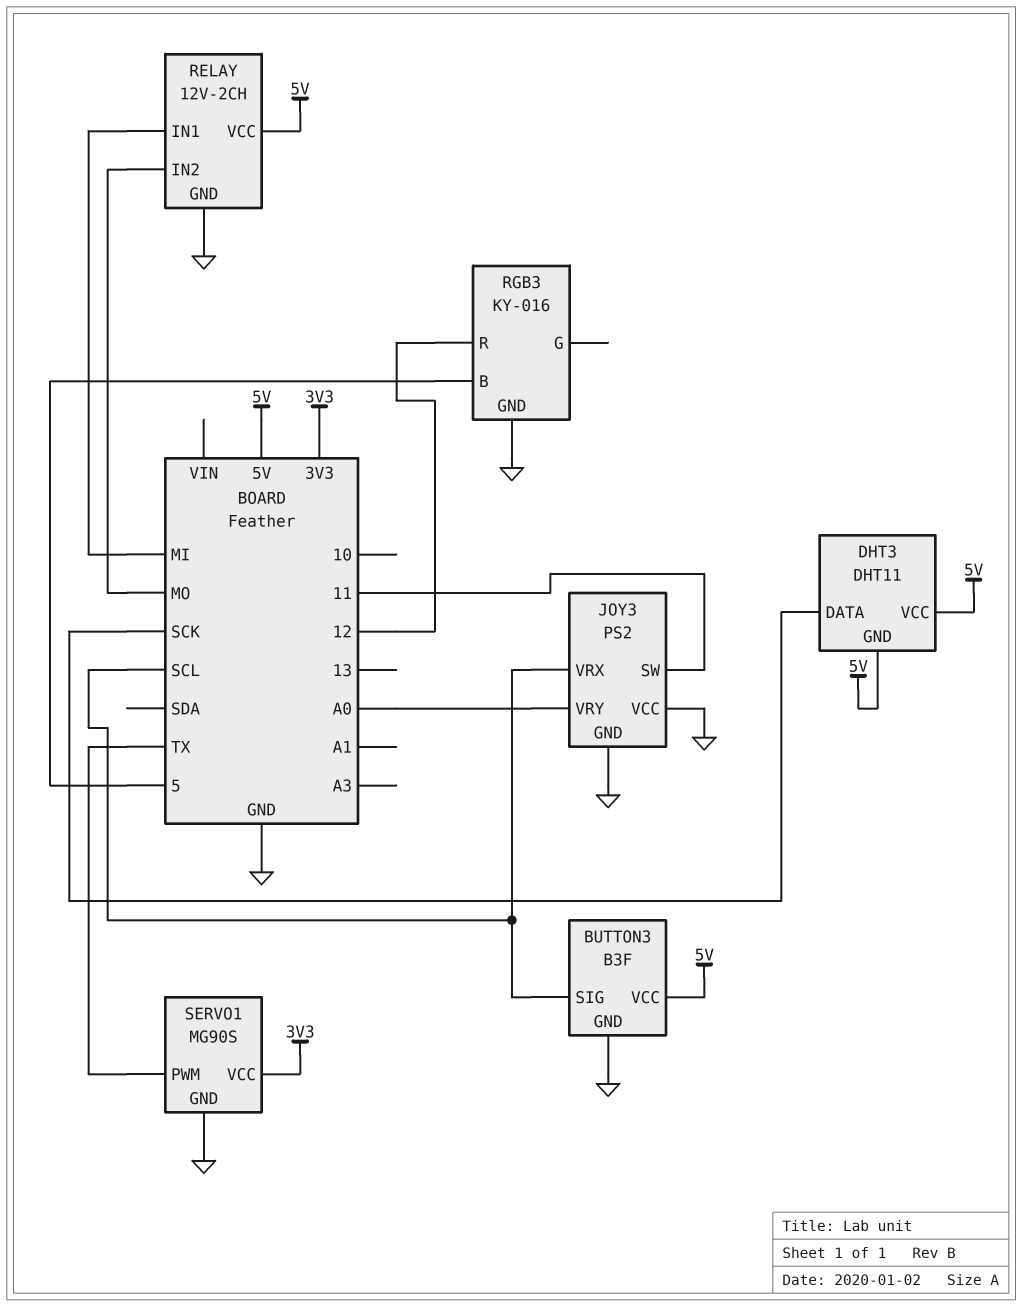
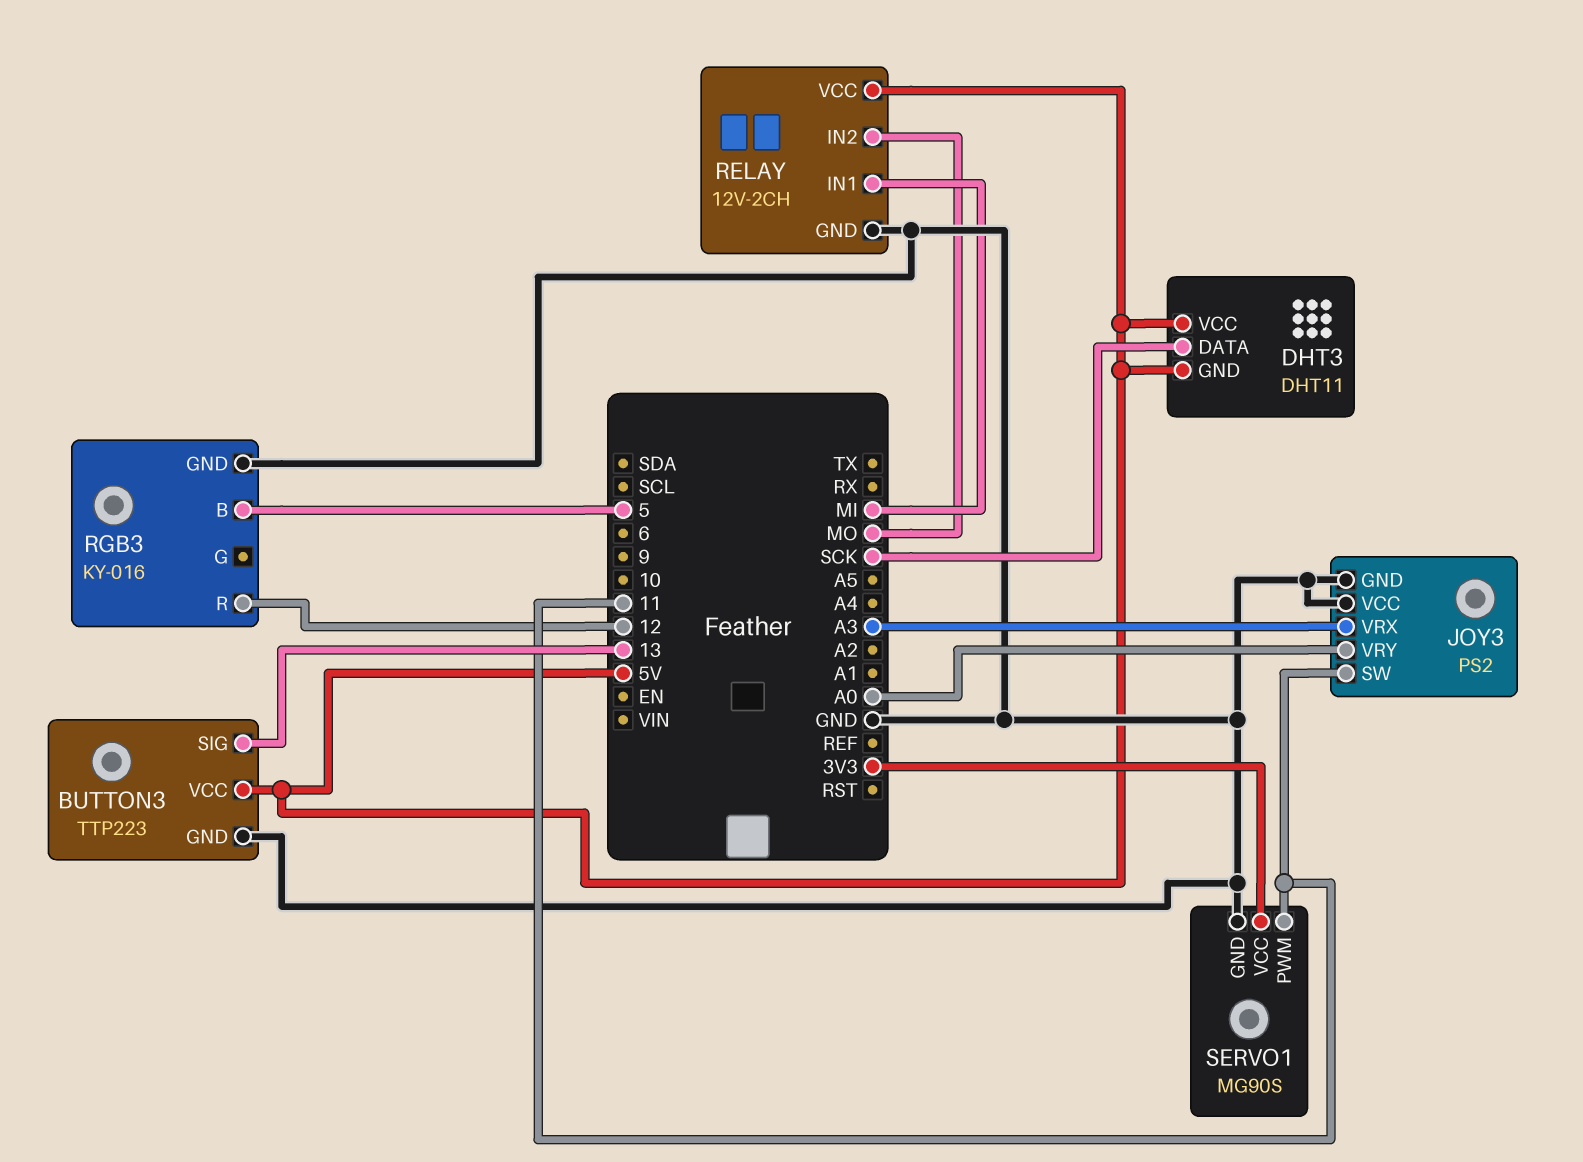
BUTTON3: B3F -> TTP223
BUTTON3 pin SIG: SCL -> 13
JOY3 pin VRX: SCL -> A3
SERVO1 pin PWM: TX -> 11

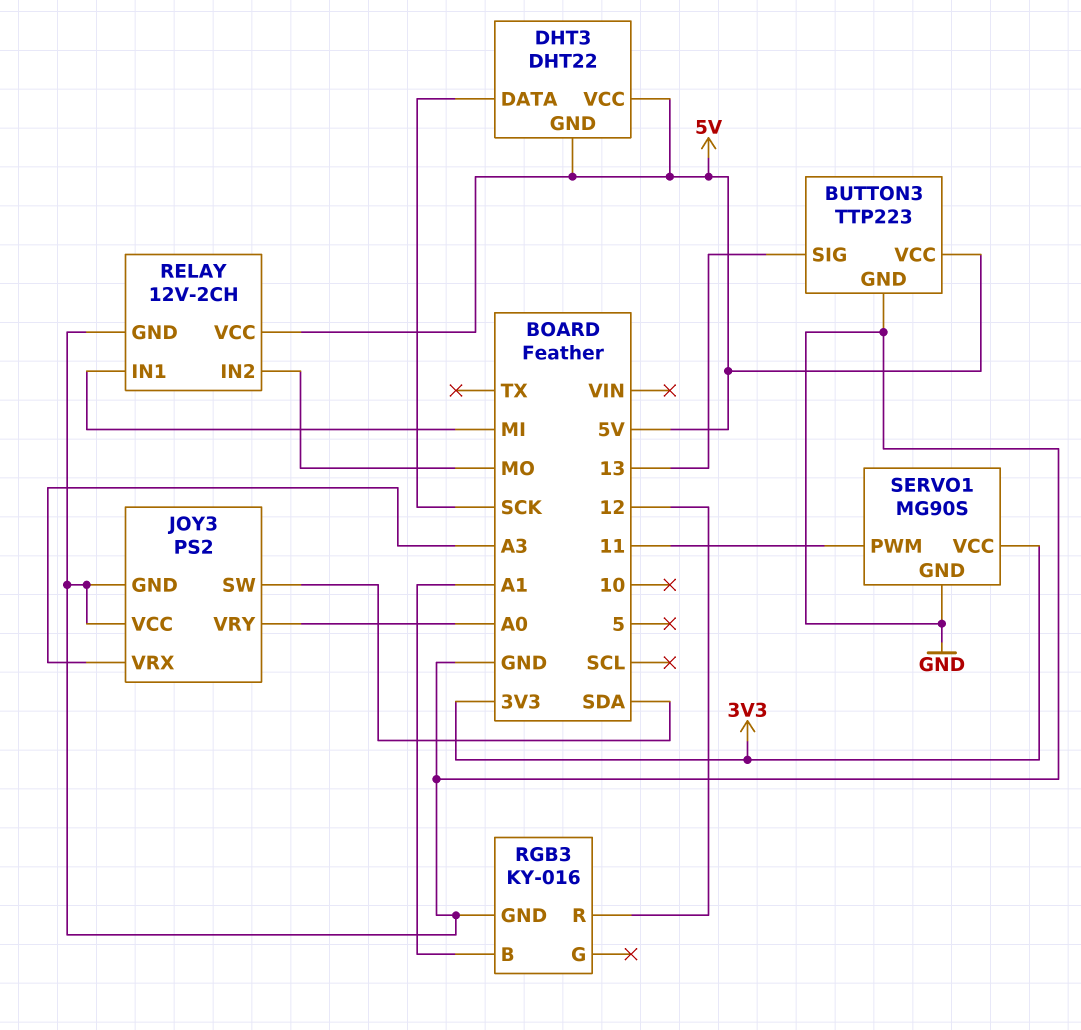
DHT3: DHT11 -> DHT22
JOY3 pin SW: 11 -> SDA
RGB3 pin B: 5 -> A1

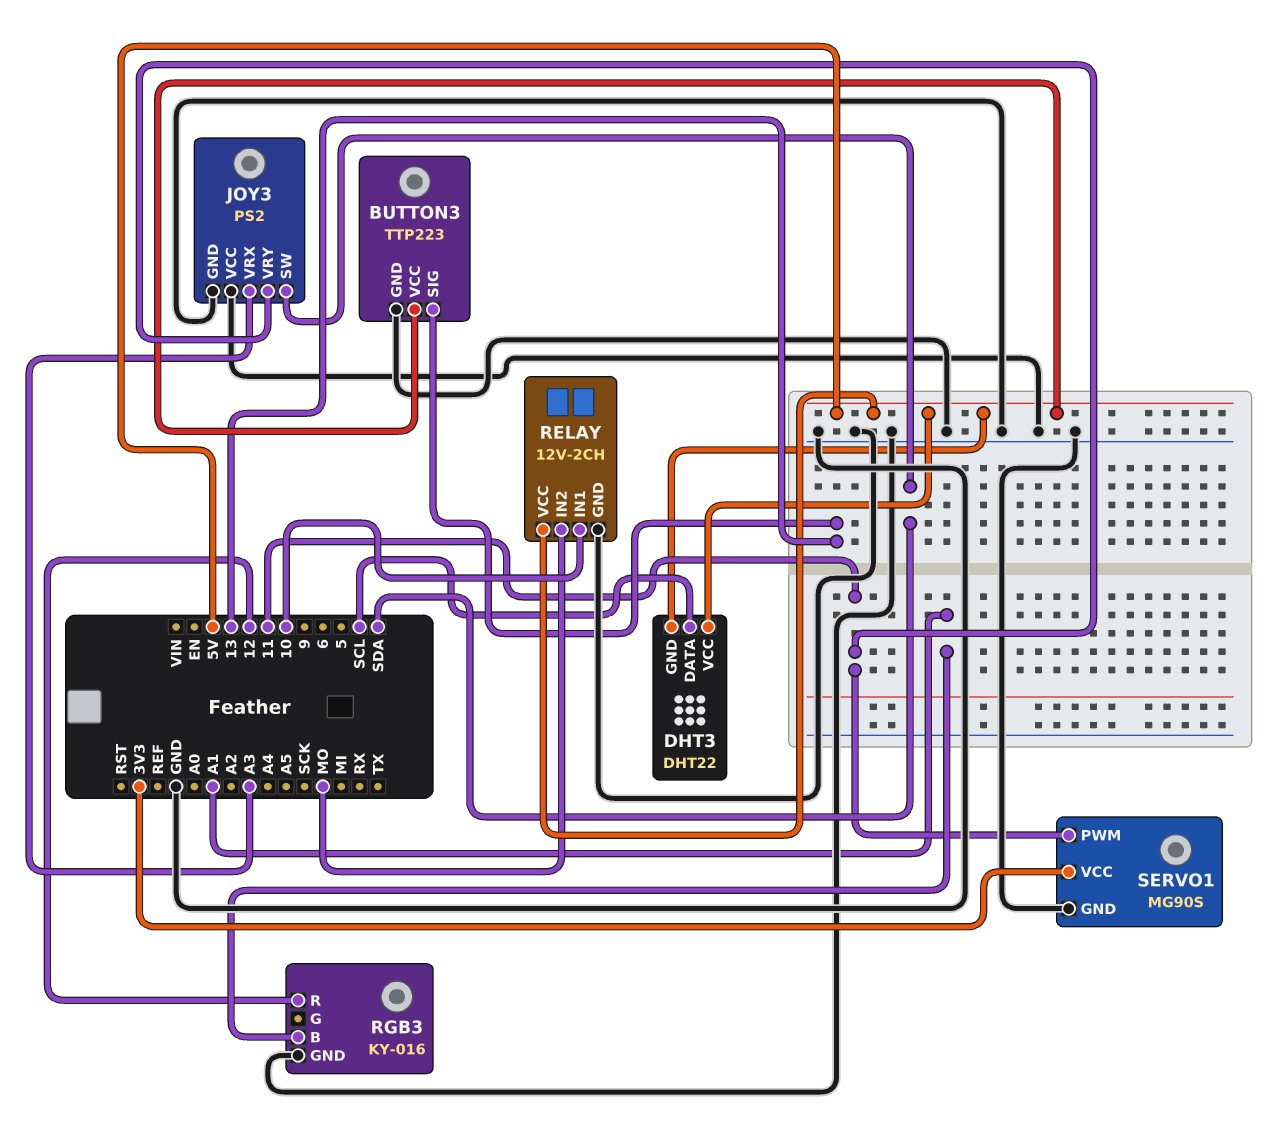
DHT3 pin DATA: SCK -> SCL
JOY3 pin VRY: A0 -> 11
RELAY pin IN1: MI -> 10

